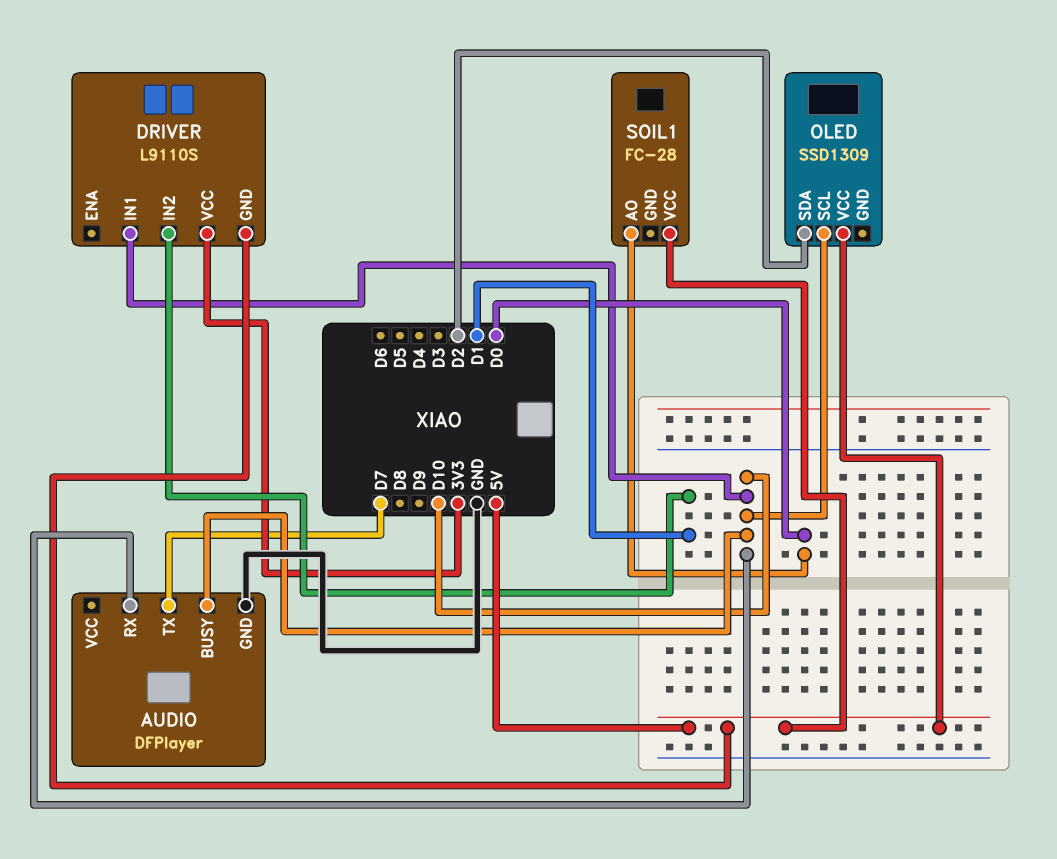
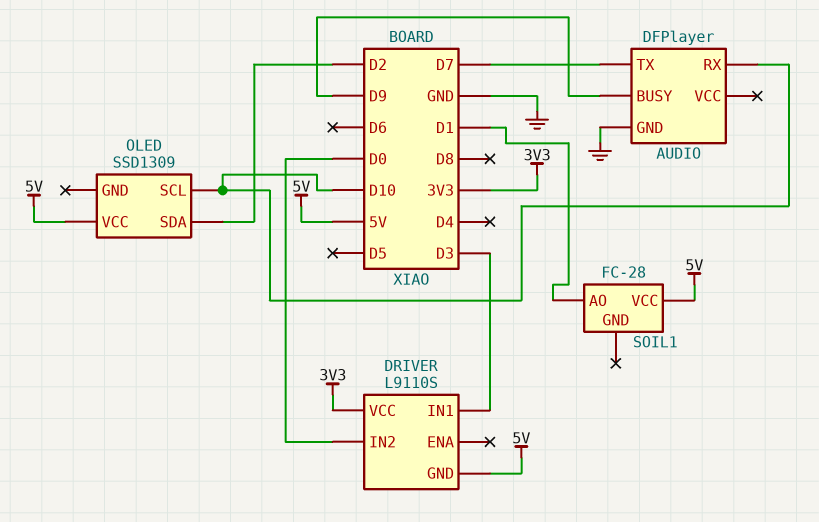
AUDIO pin BUSY: D10 -> D9
DRIVER pin IN1: D10 -> D3
DRIVER pin IN2: D1 -> D0
SOIL1 pin AO: D0 -> D1

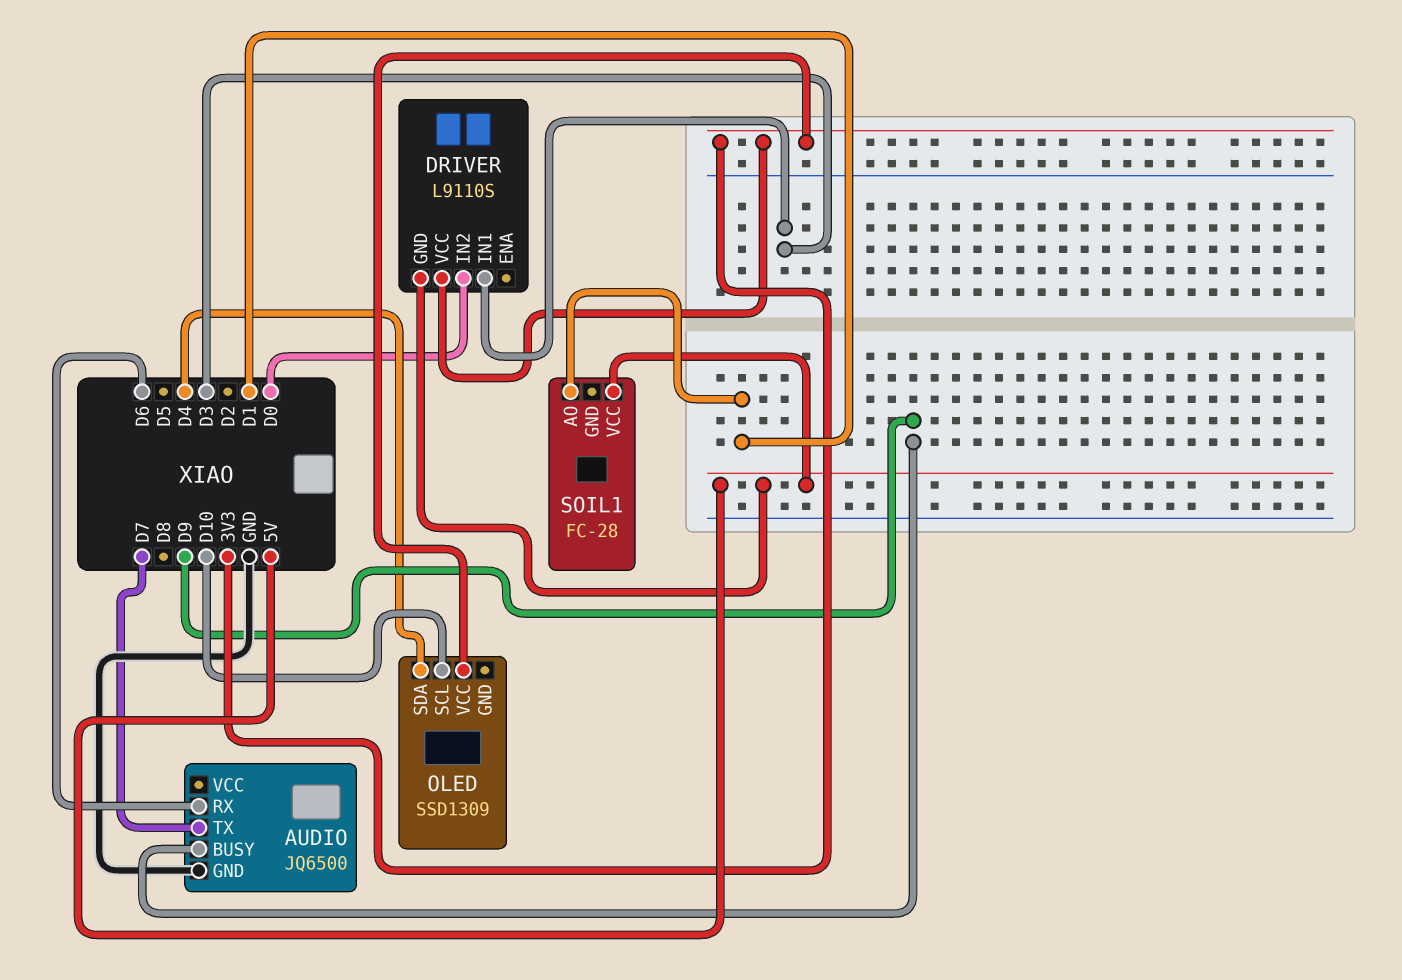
AUDIO: DFPlayer -> JQ6500
AUDIO pin RX: D10 -> D6
OLED pin SDA: D2 -> D4
OLED pin VCC: 5V -> 3V3

